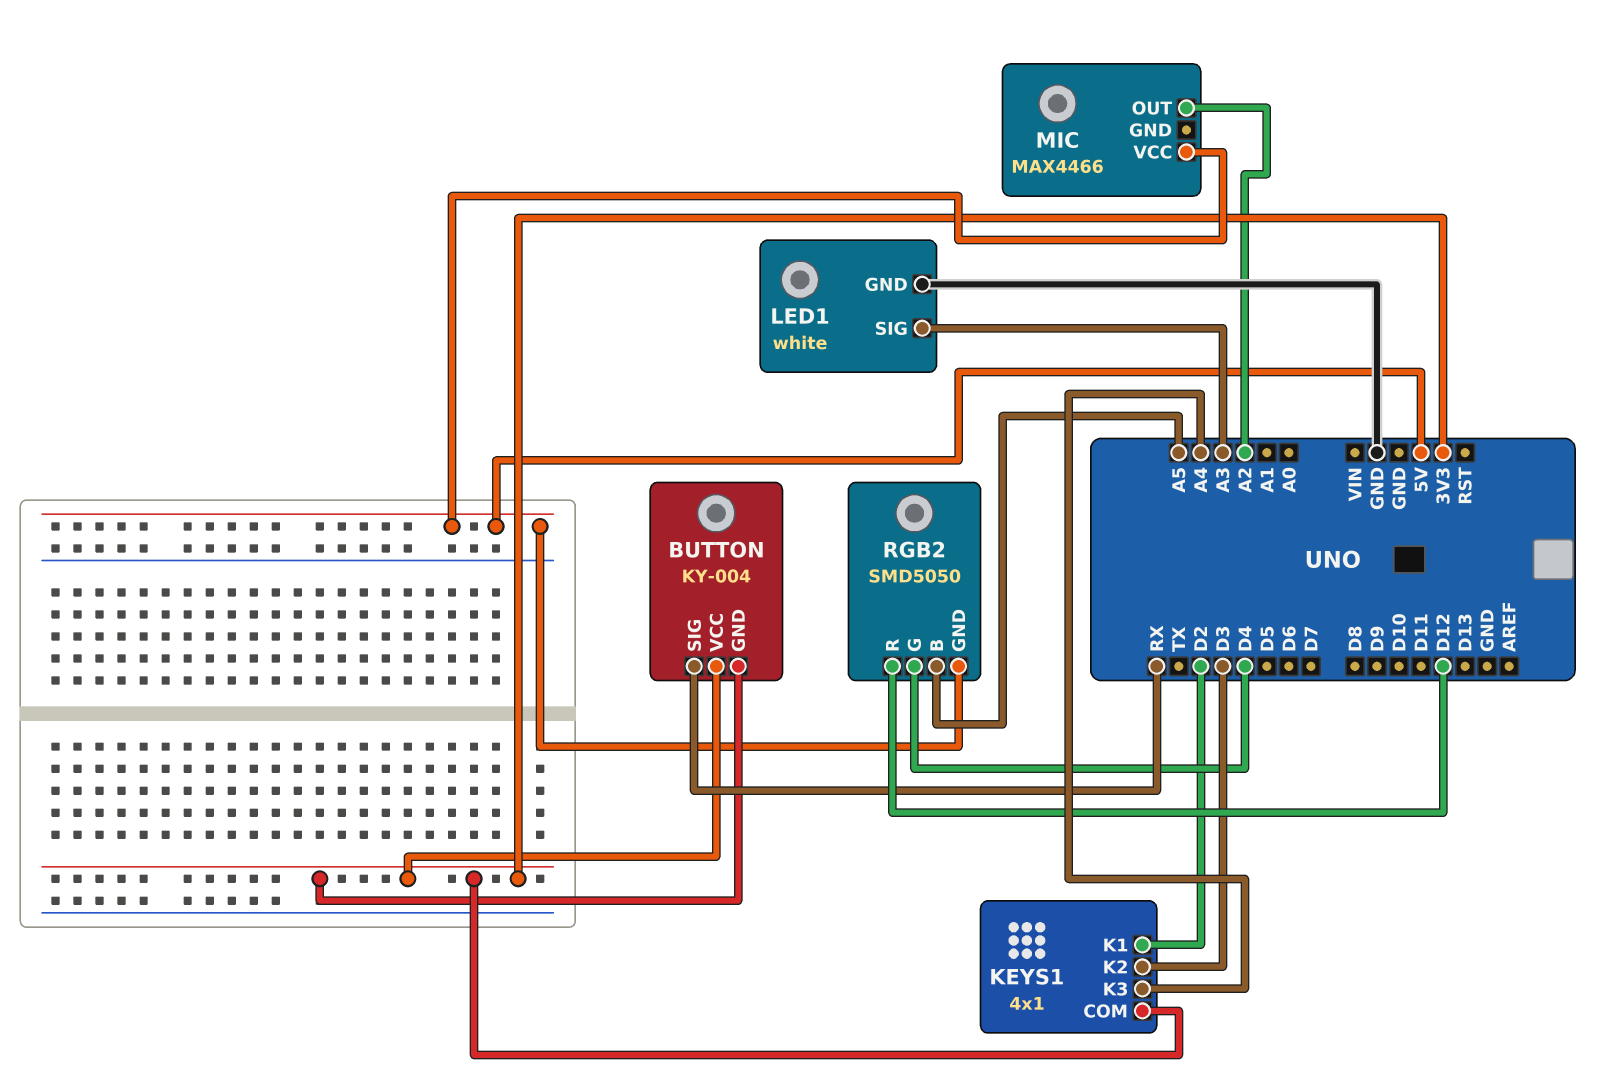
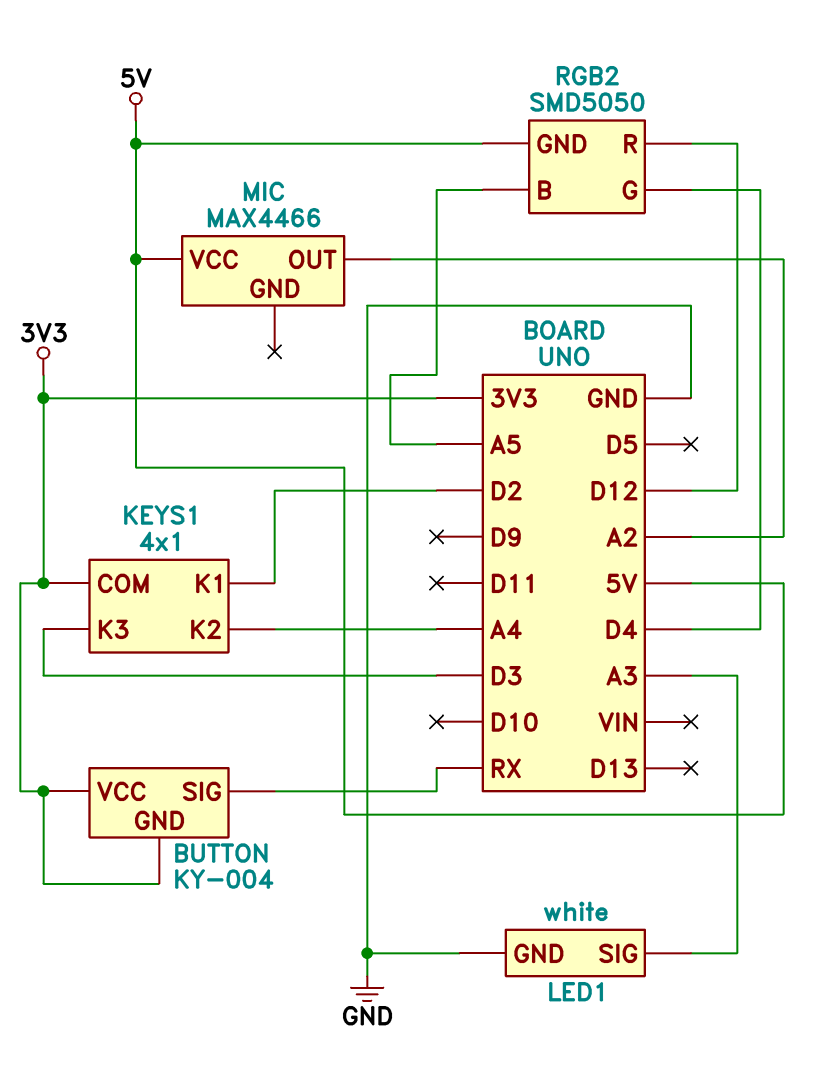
KEYS1 pin K2: D3 -> A4
KEYS1 pin K3: A4 -> D3

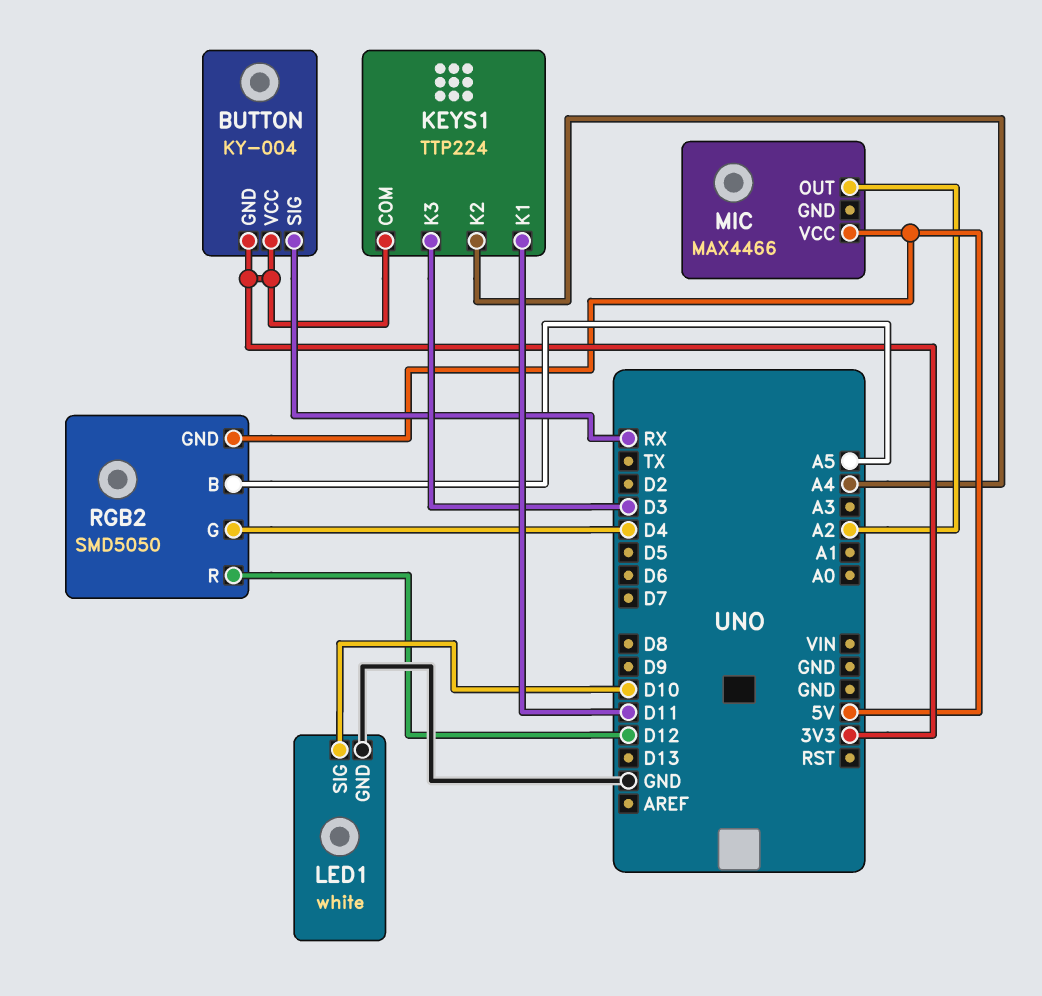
KEYS1: 4x1 -> TTP224
KEYS1 pin K1: D2 -> D11
LED1 pin SIG: A3 -> D10

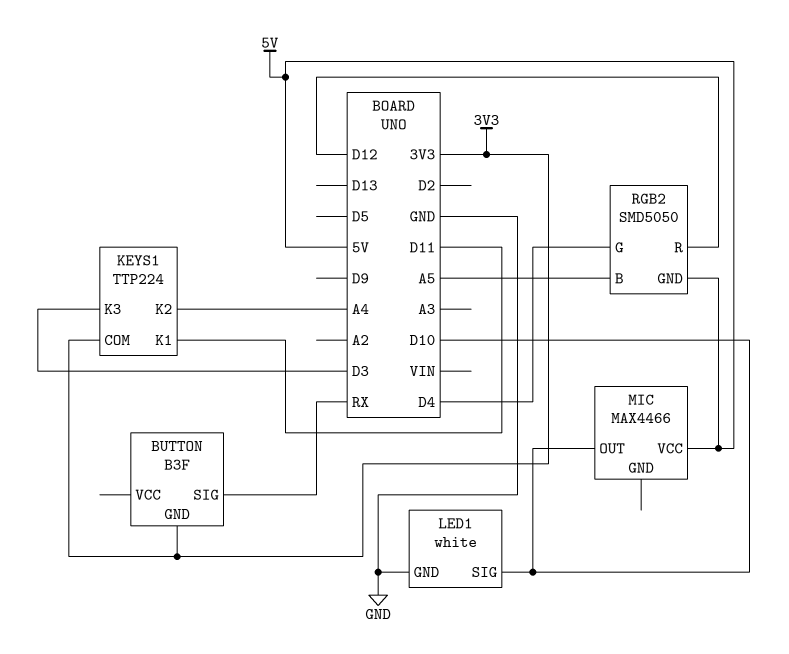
BUTTON: KY-004 -> B3F
BUTTON pin VCC: 3V3 -> none
MIC pin OUT: A2 -> D10

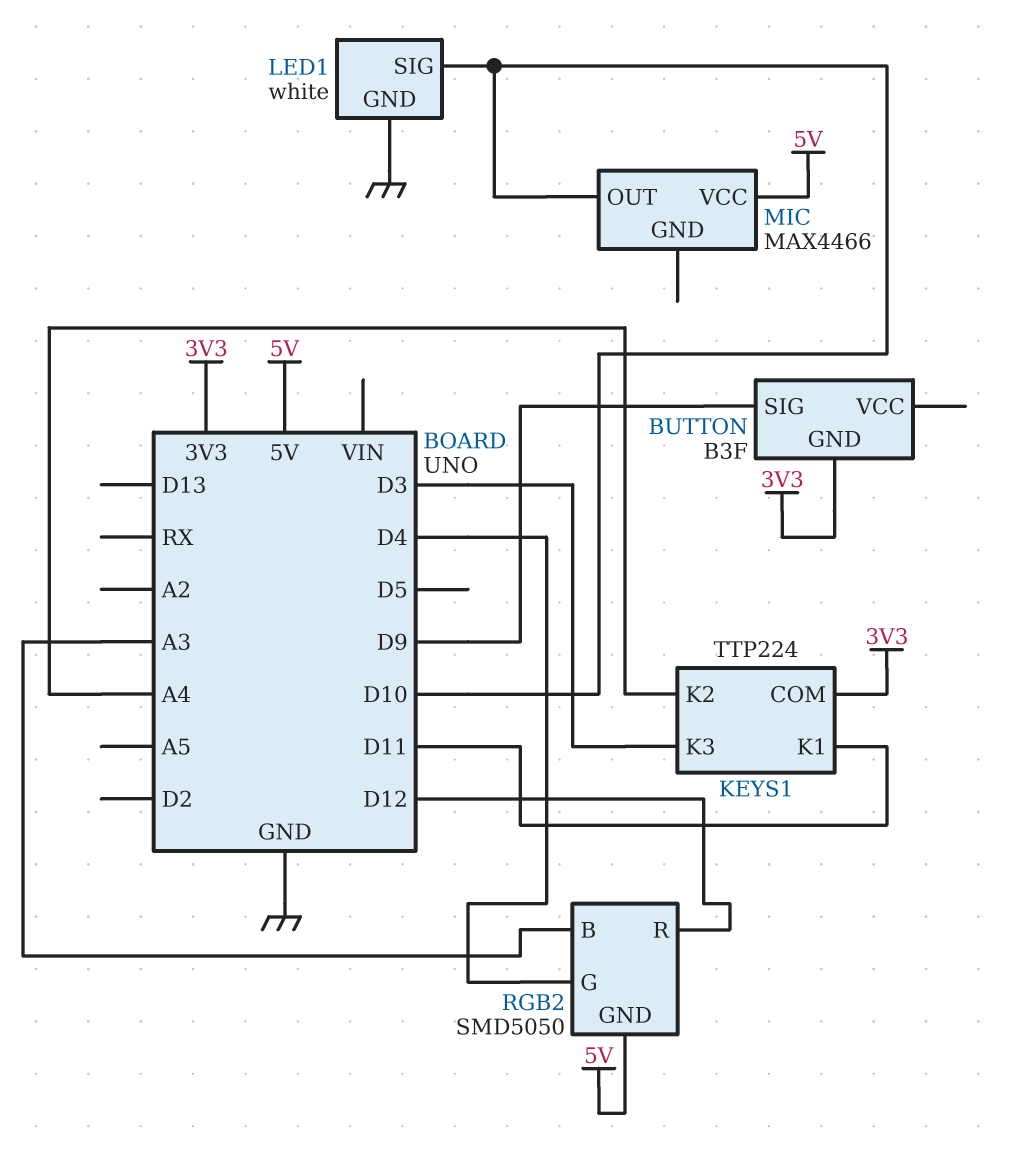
BUTTON pin SIG: RX -> D9
RGB2 pin B: A5 -> A3

